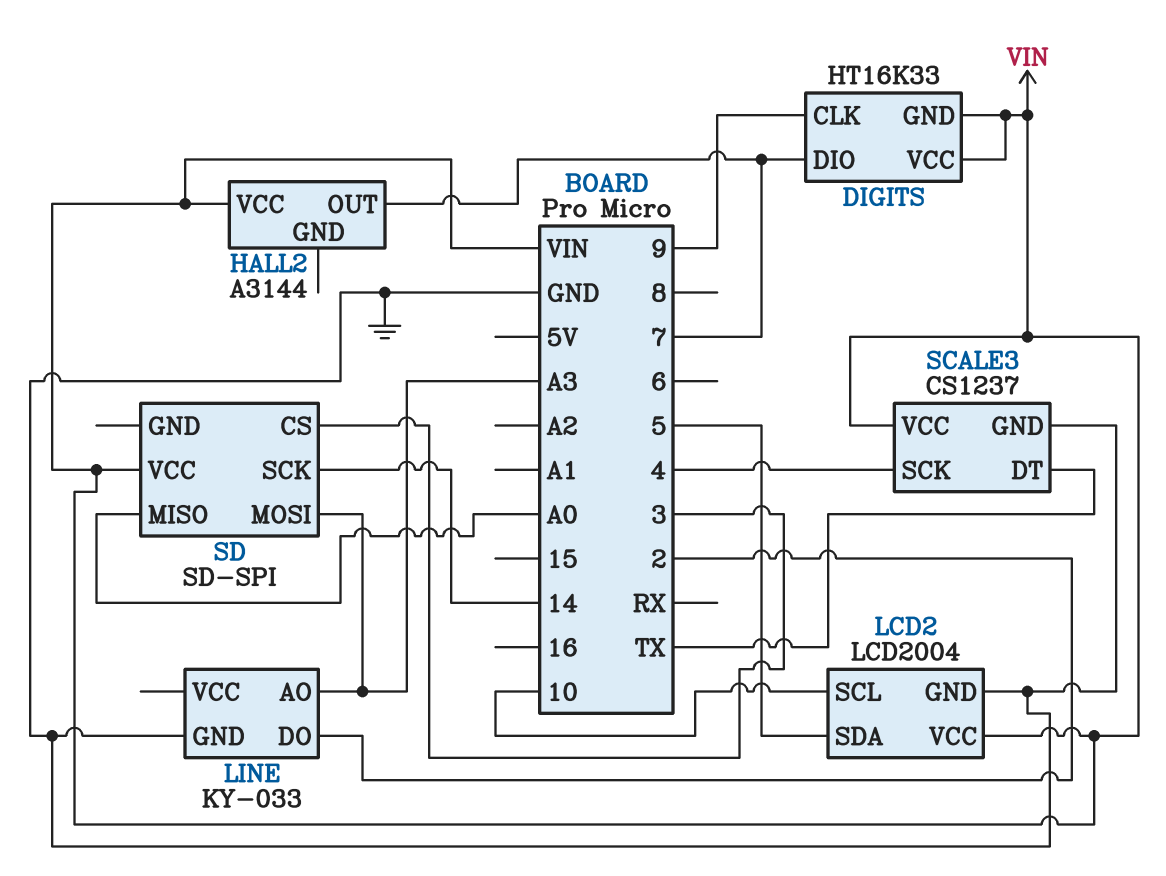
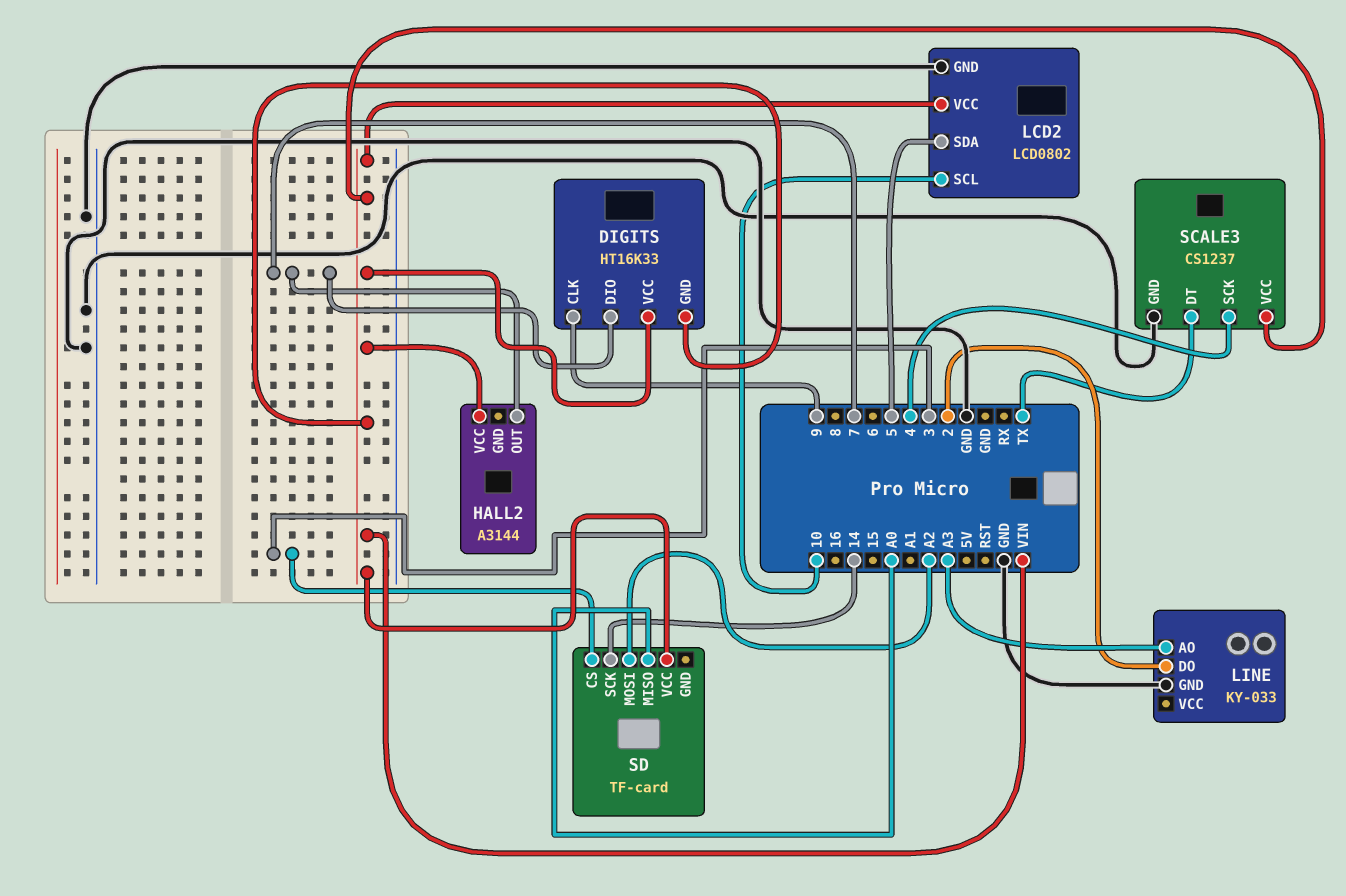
LCD2: LCD2004 -> LCD0802
SD: SD-SPI -> TF-card
SD pin MOSI: A3 -> A2

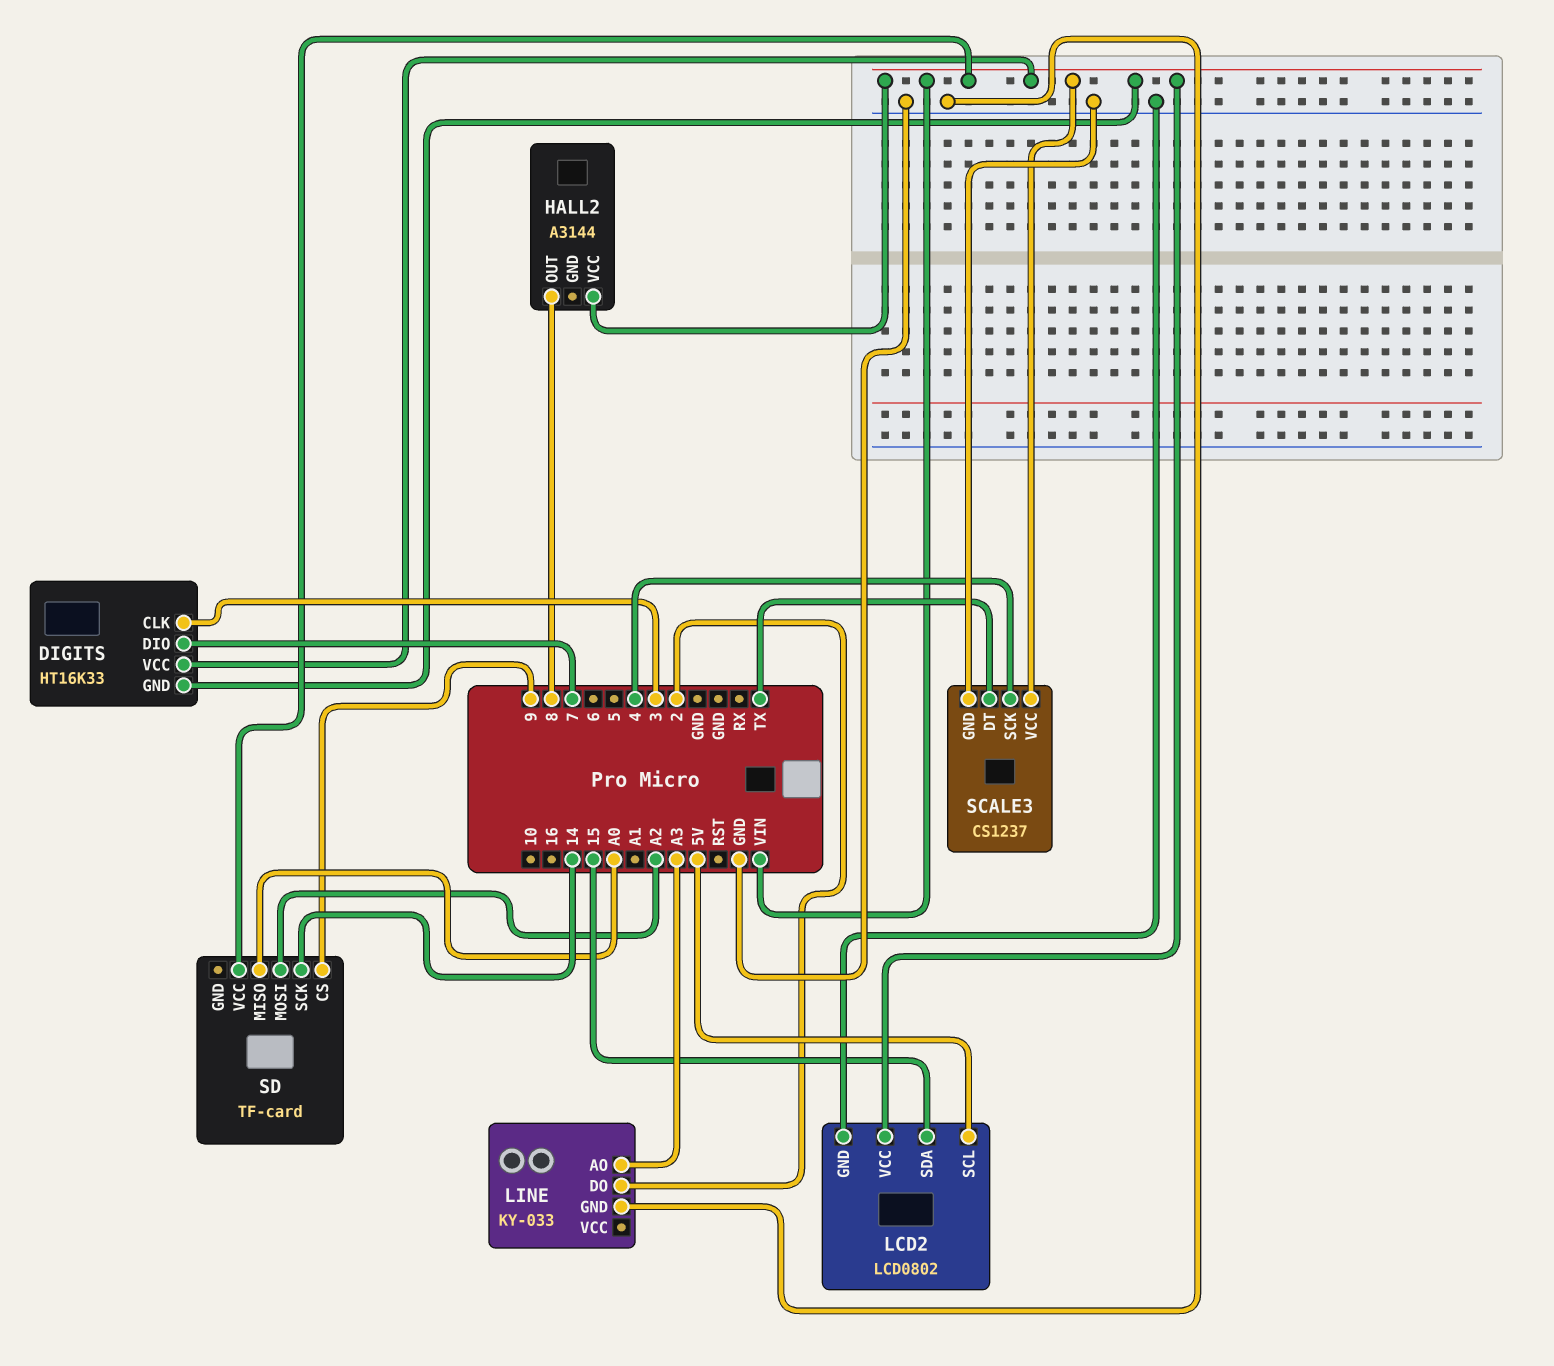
DIGITS pin CLK: 9 -> 3
HALL2 pin OUT: 7 -> 8
LCD2 pin SCL: 10 -> 5V
LCD2 pin SDA: 5 -> 15
SD pin CS: 3 -> 9

